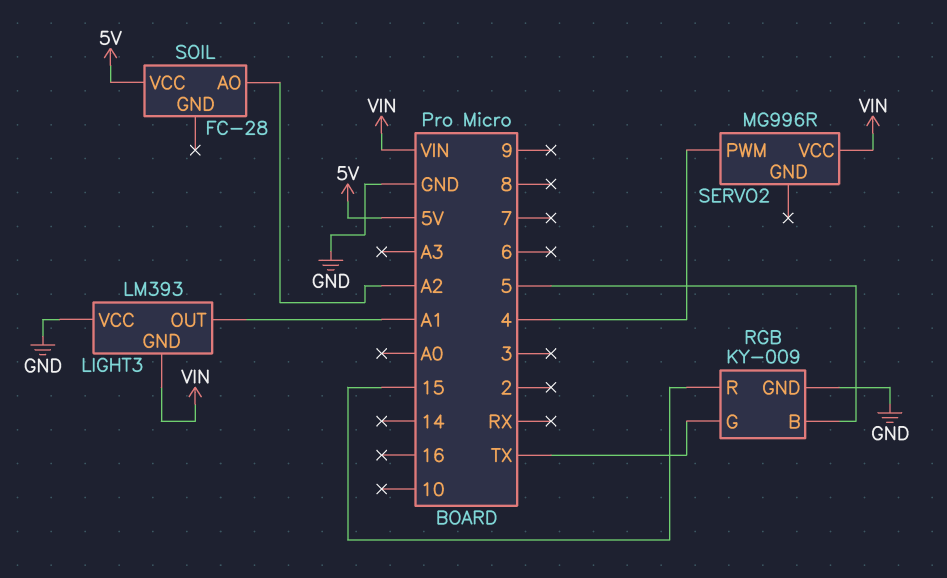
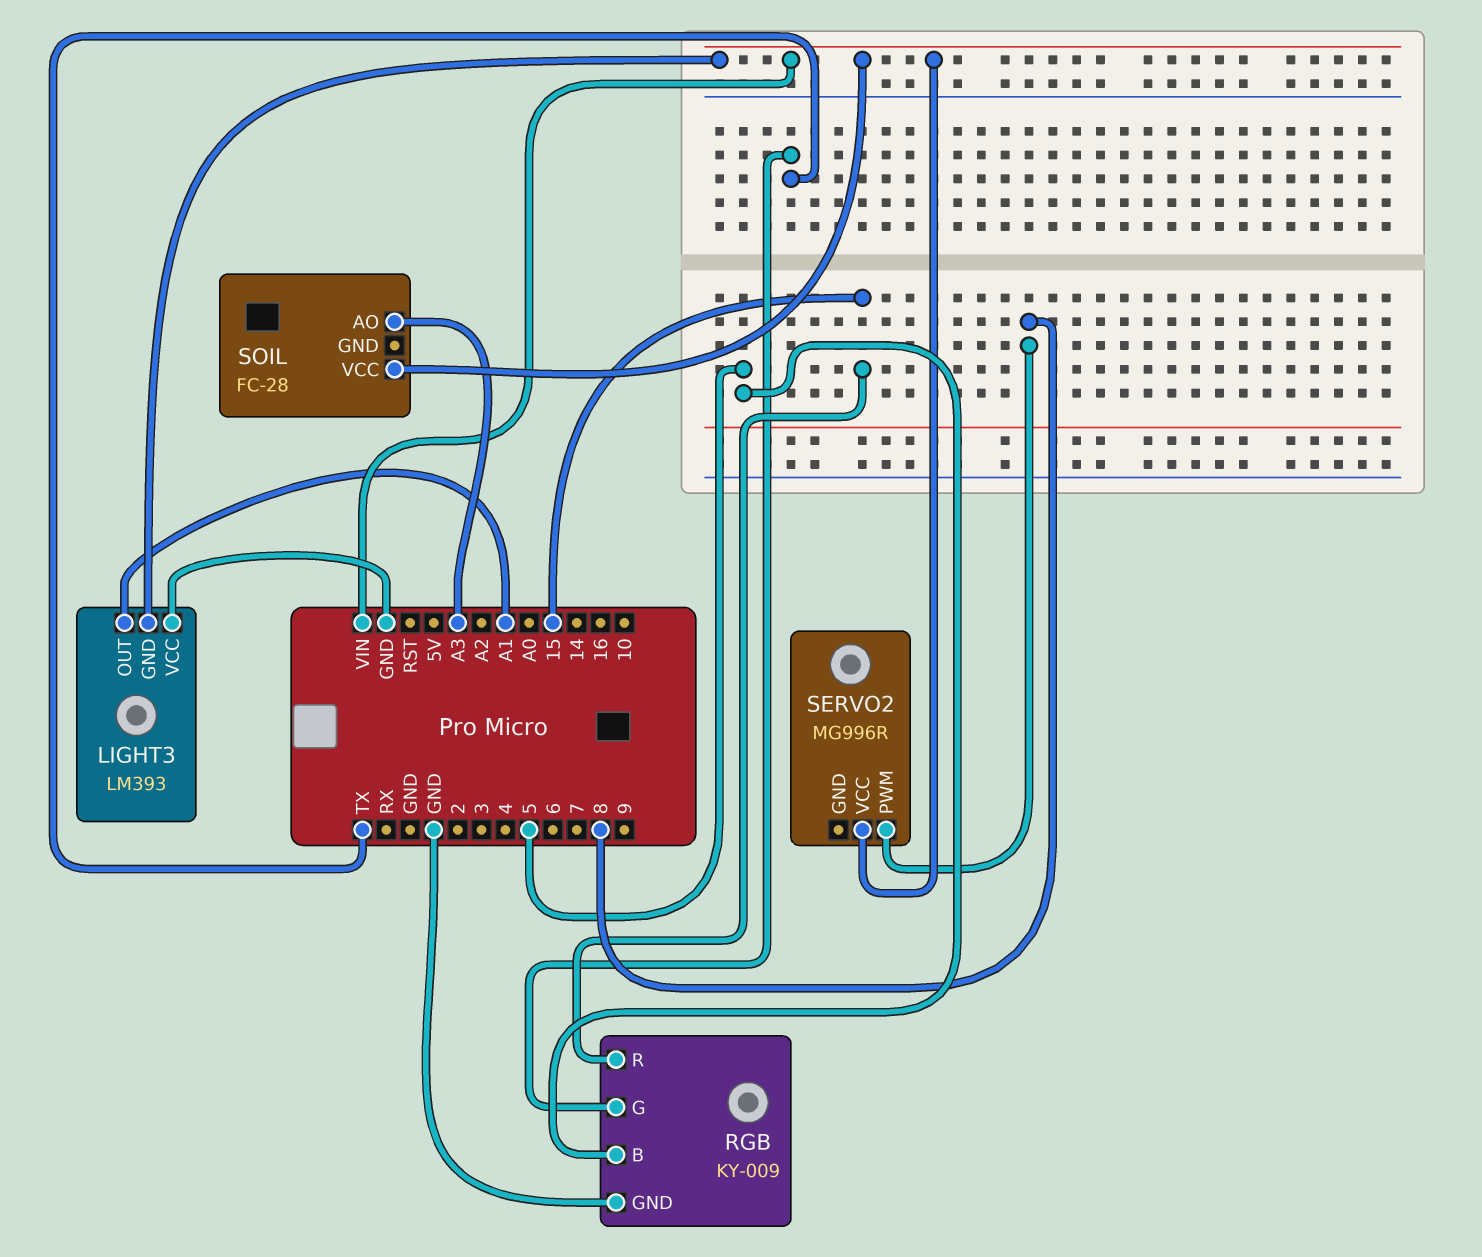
SERVO2 pin PWM: 4 -> 8
SOIL pin AO: A2 -> A3
SOIL pin VCC: 5V -> VIN

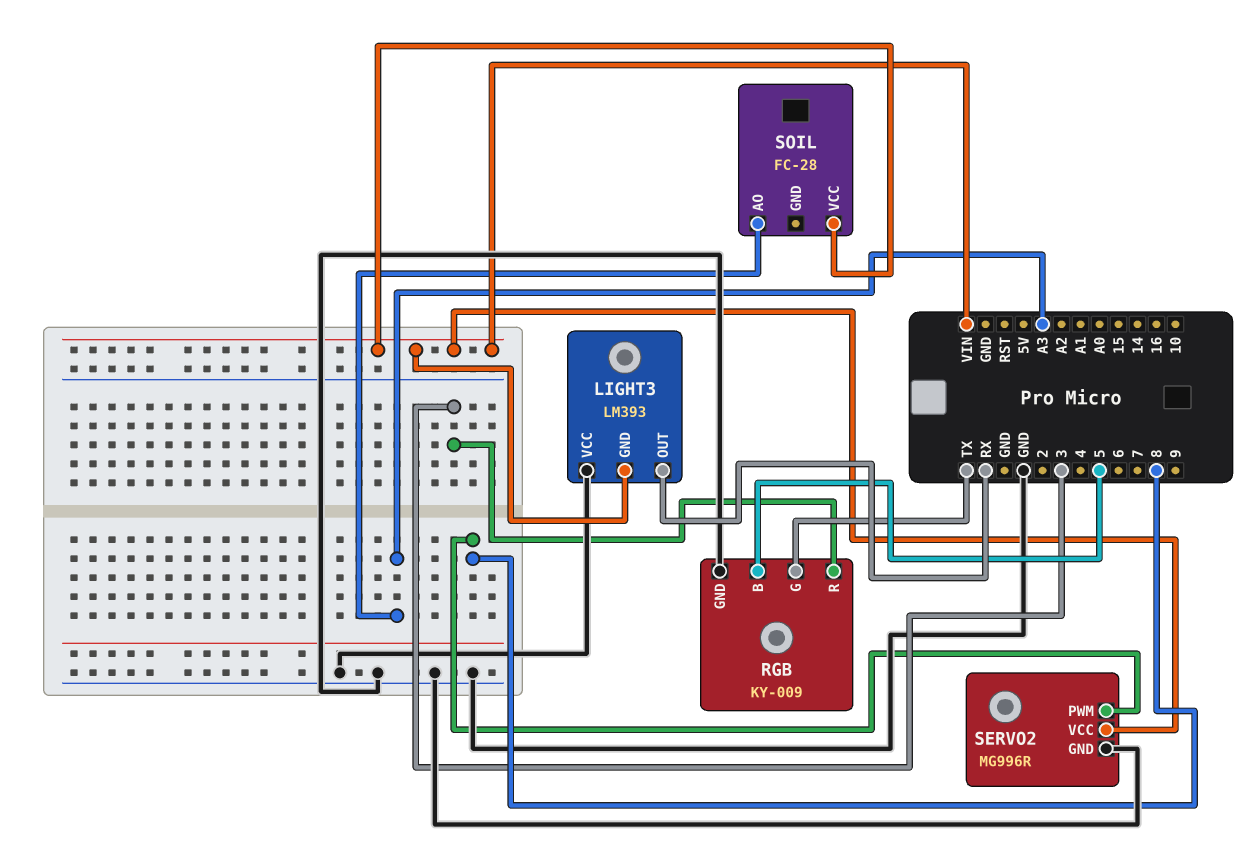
LIGHT3 pin OUT: A1 -> RX
RGB pin R: 15 -> 3
SERVO2 pin GND: none -> GND

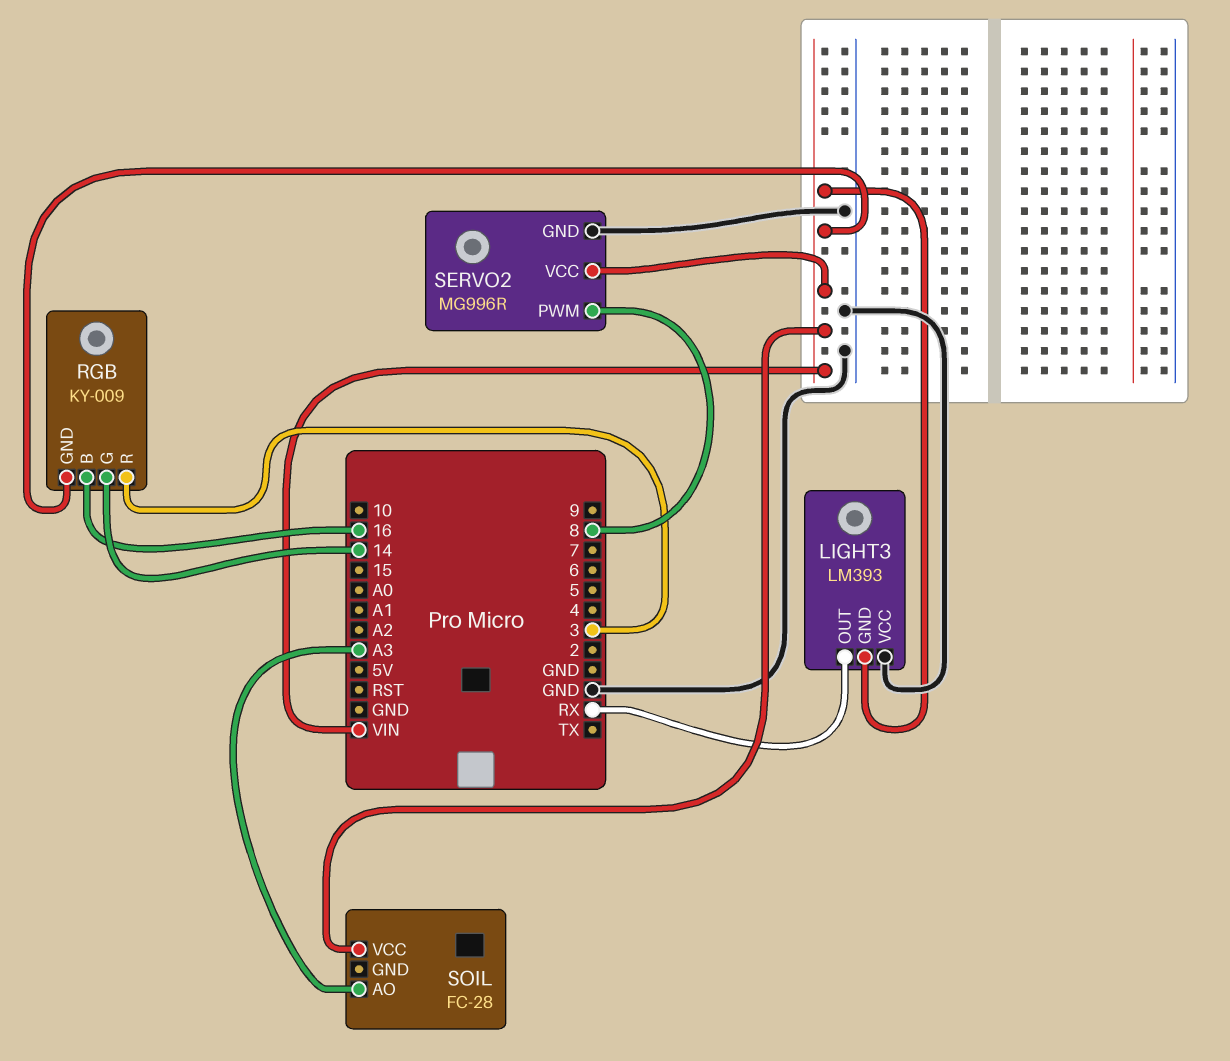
RGB pin B: 5 -> 16
RGB pin G: TX -> 14
RGB pin GND: GND -> VIN

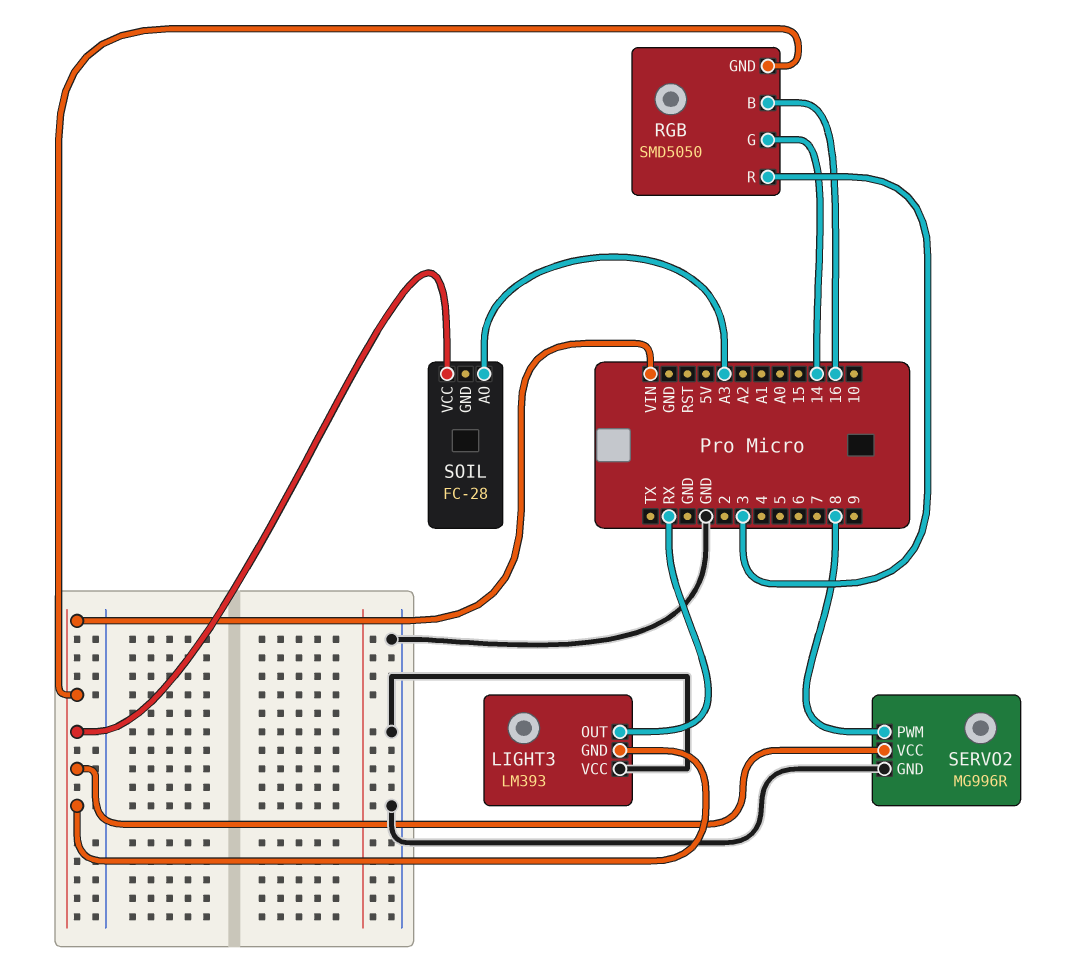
RGB: KY-009 -> SMD5050

